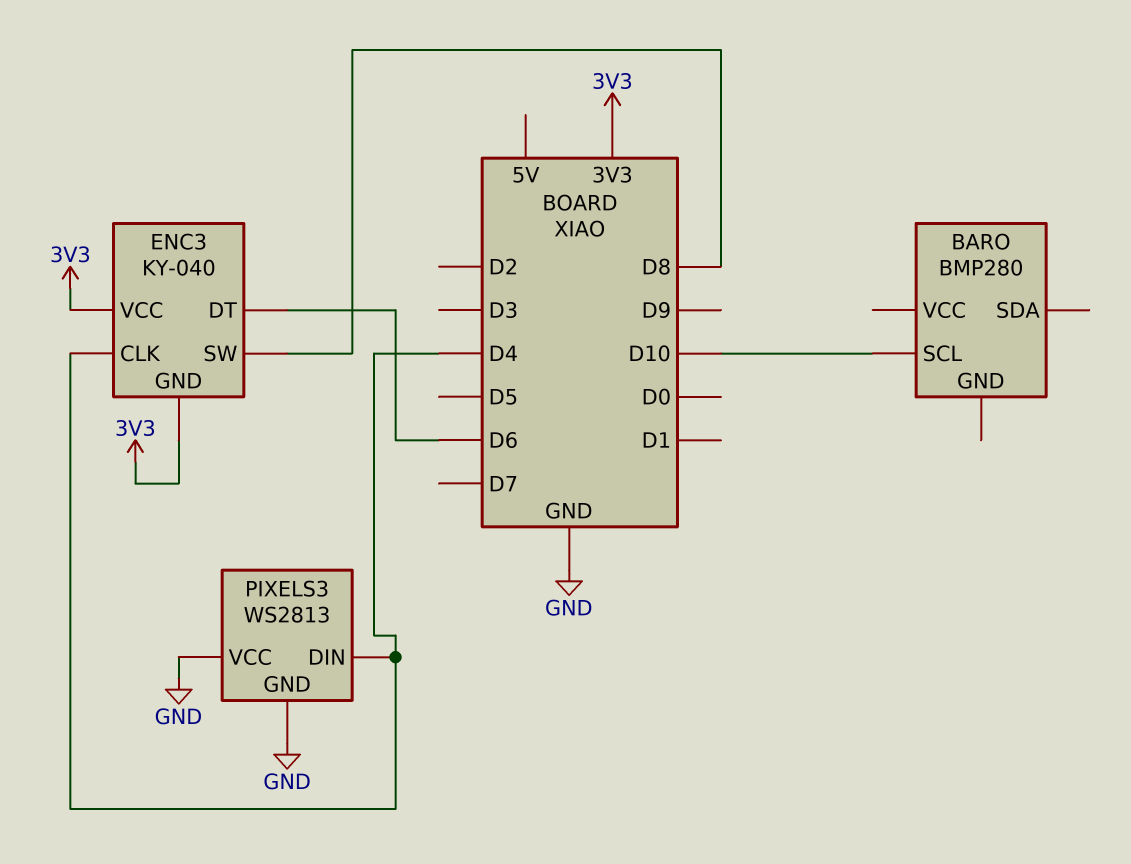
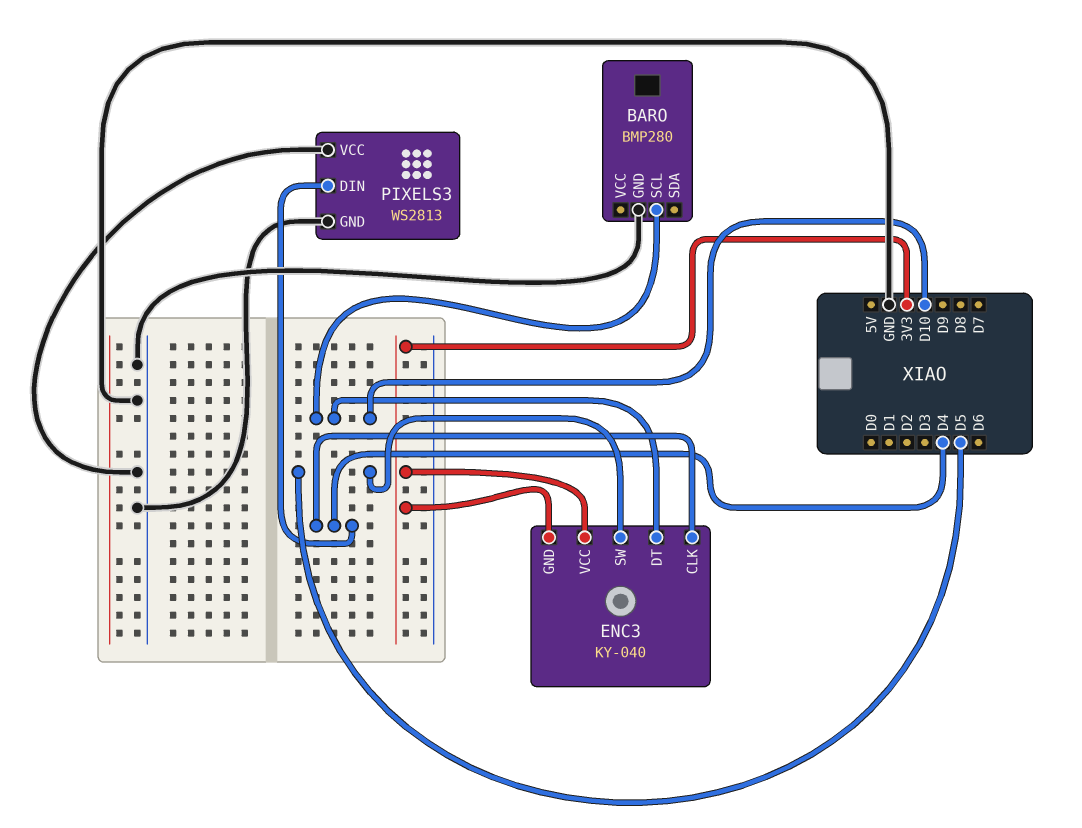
BARO pin GND: none -> GND
ENC3 pin DT: D6 -> D10
ENC3 pin SW: D8 -> D5

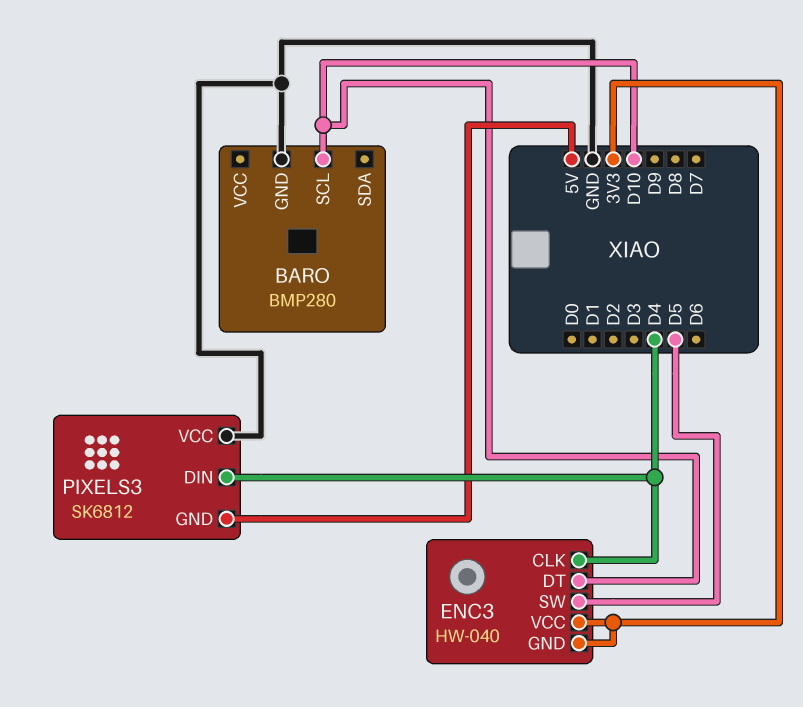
ENC3: KY-040 -> HW-040
PIXELS3: WS2813 -> SK6812
PIXELS3 pin GND: GND -> 5V

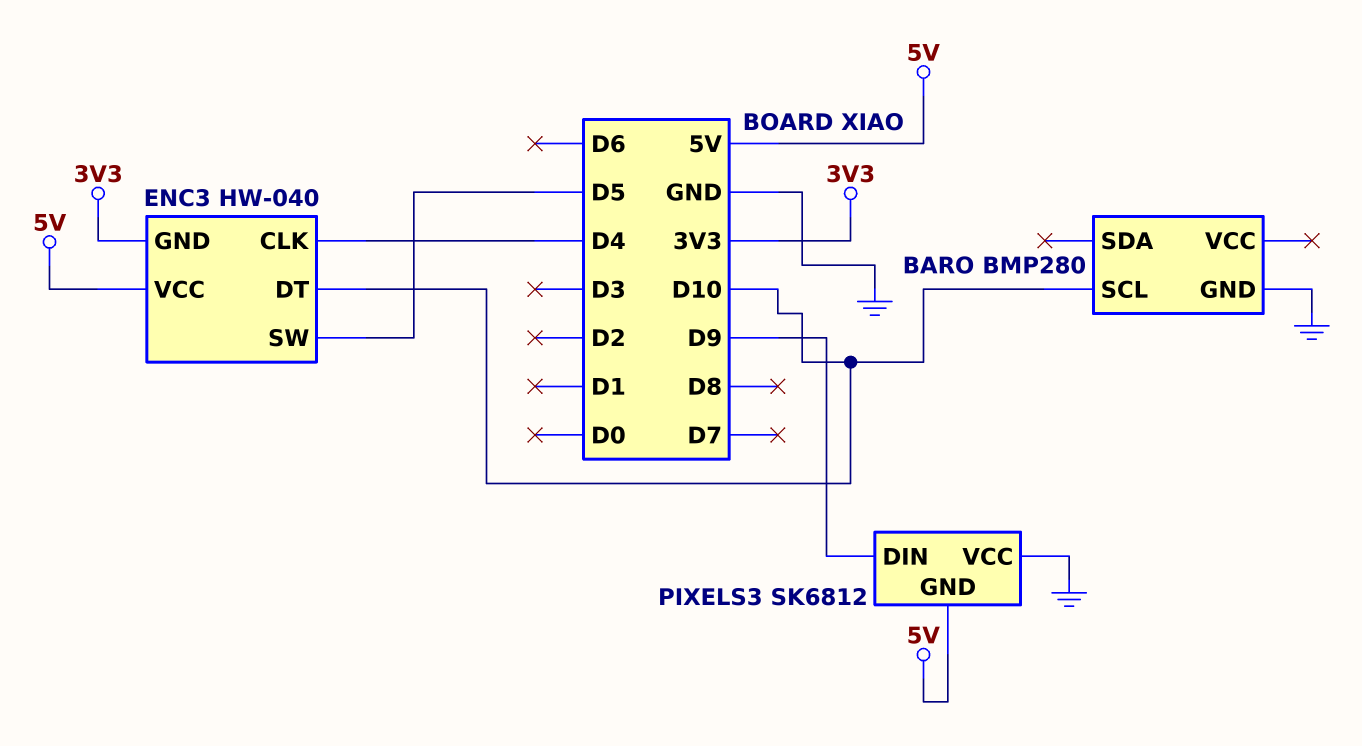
ENC3 pin VCC: 3V3 -> 5V
PIXELS3 pin DIN: D4 -> D9

